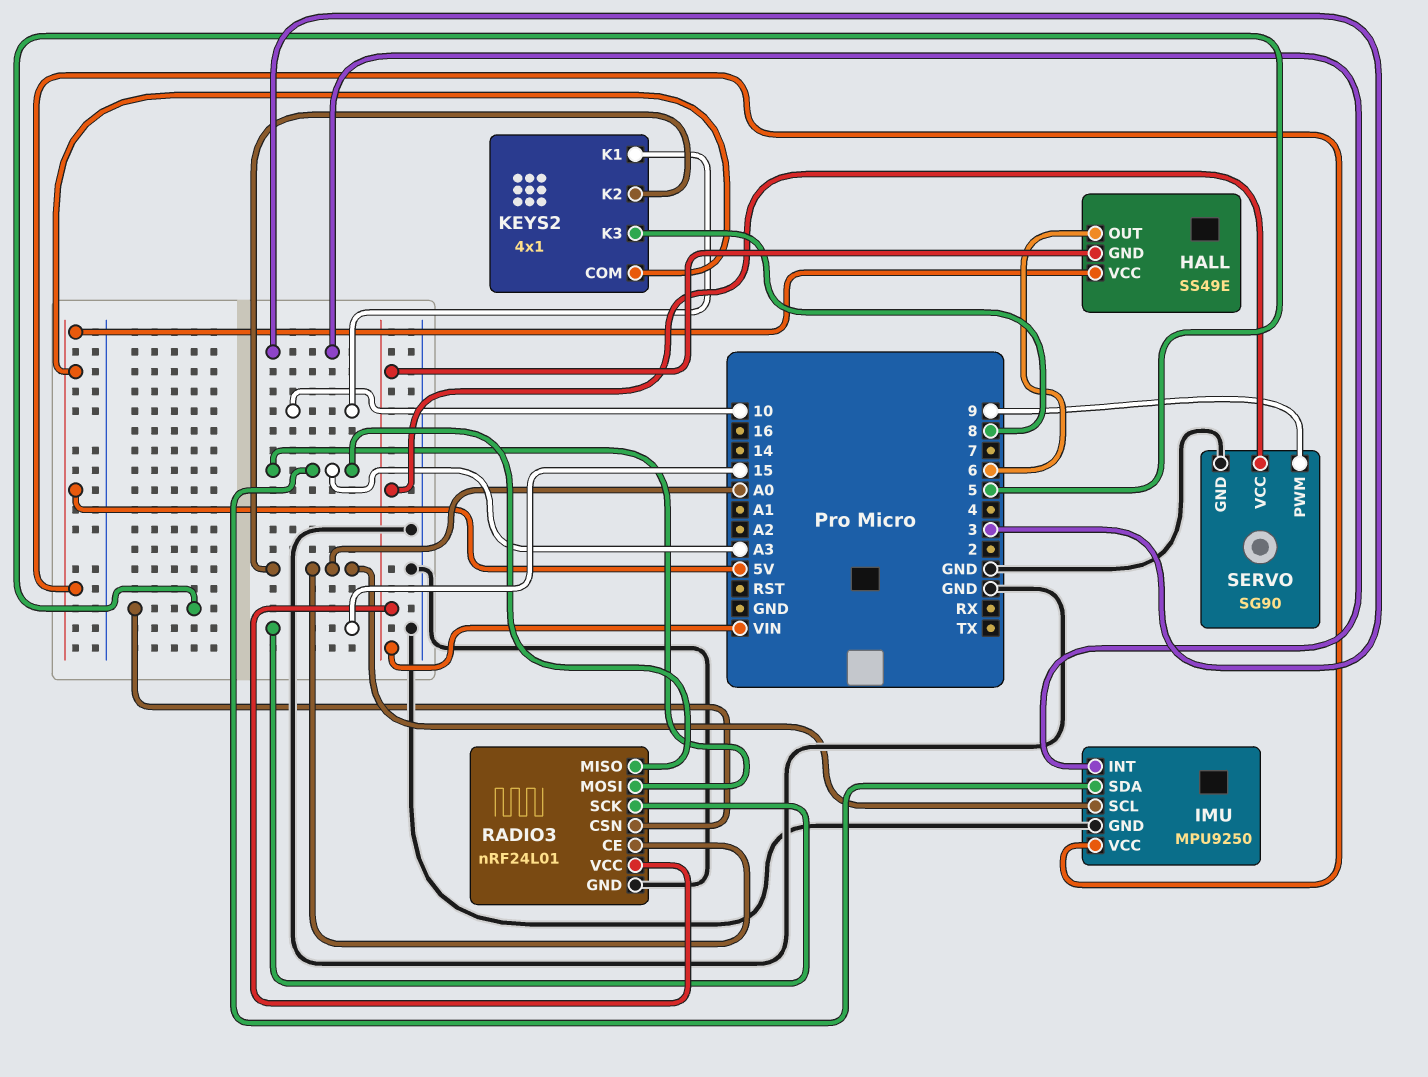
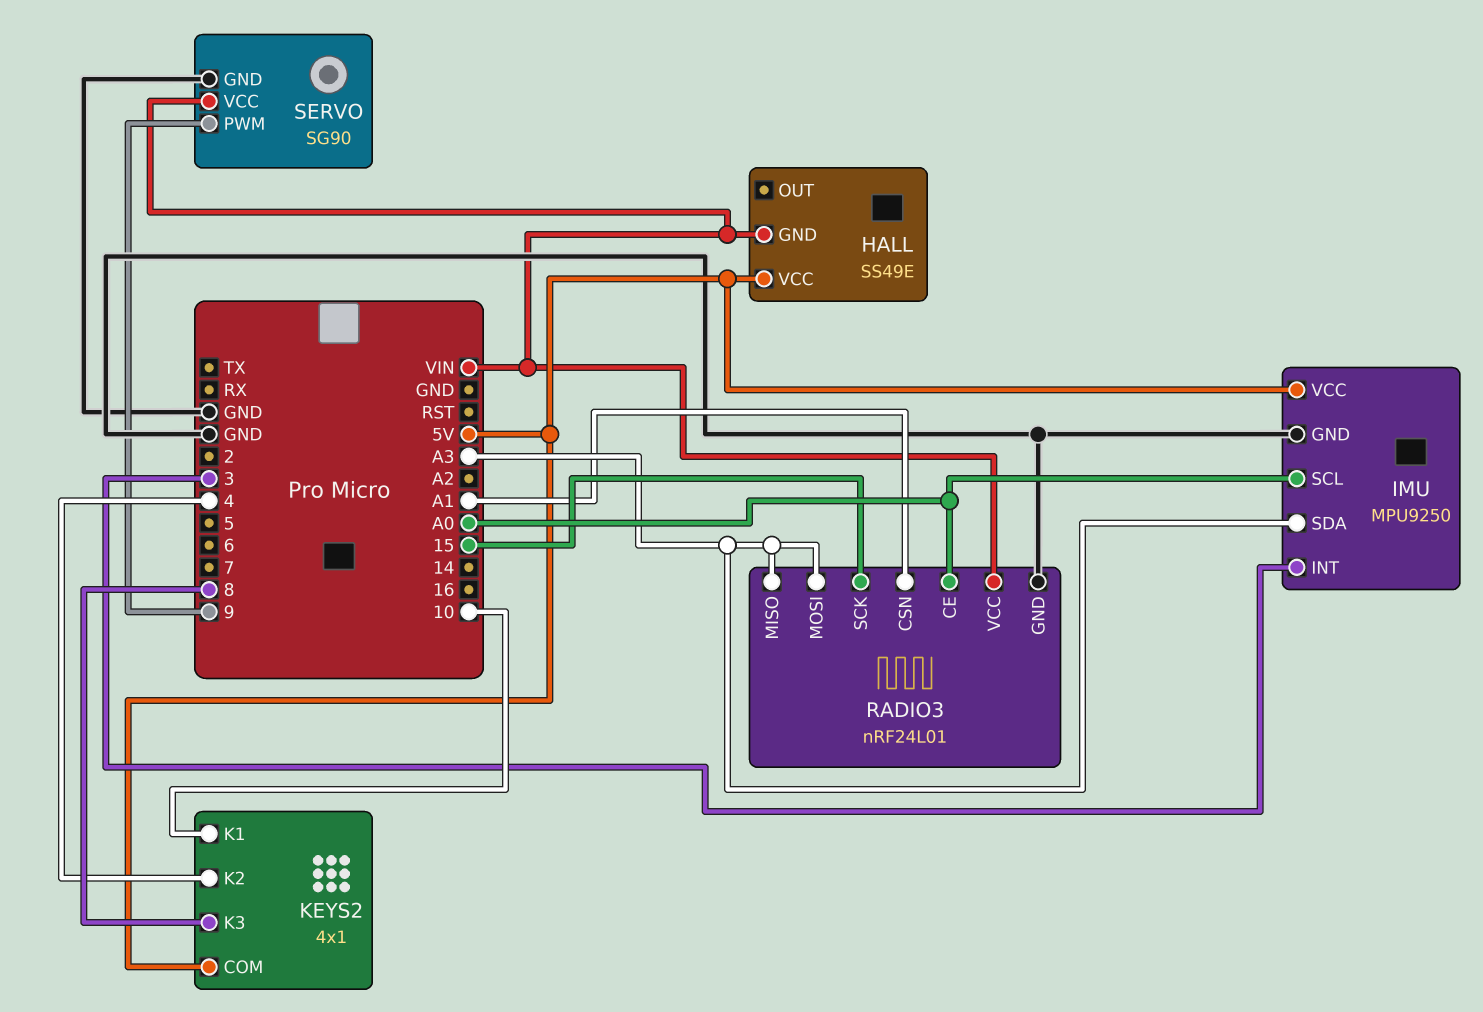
HALL pin OUT: 6 -> none
KEYS2 pin K2: A0 -> 4
RADIO3 pin CSN: 5 -> A1

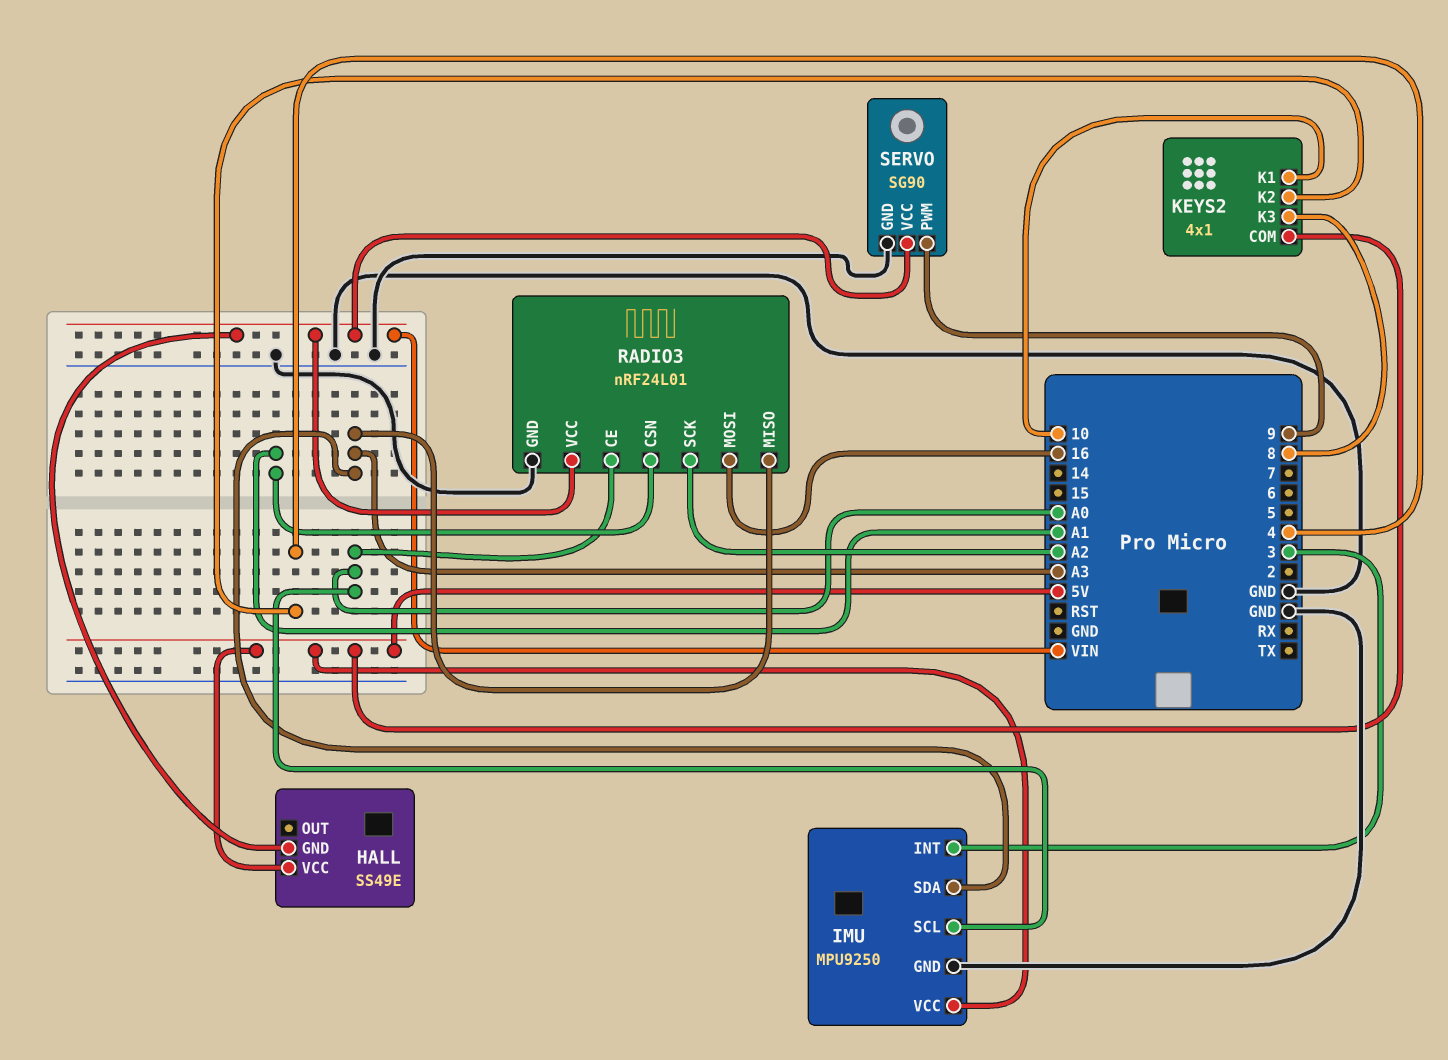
RADIO3 pin MOSI: A3 -> 16
RADIO3 pin SCK: 15 -> A2

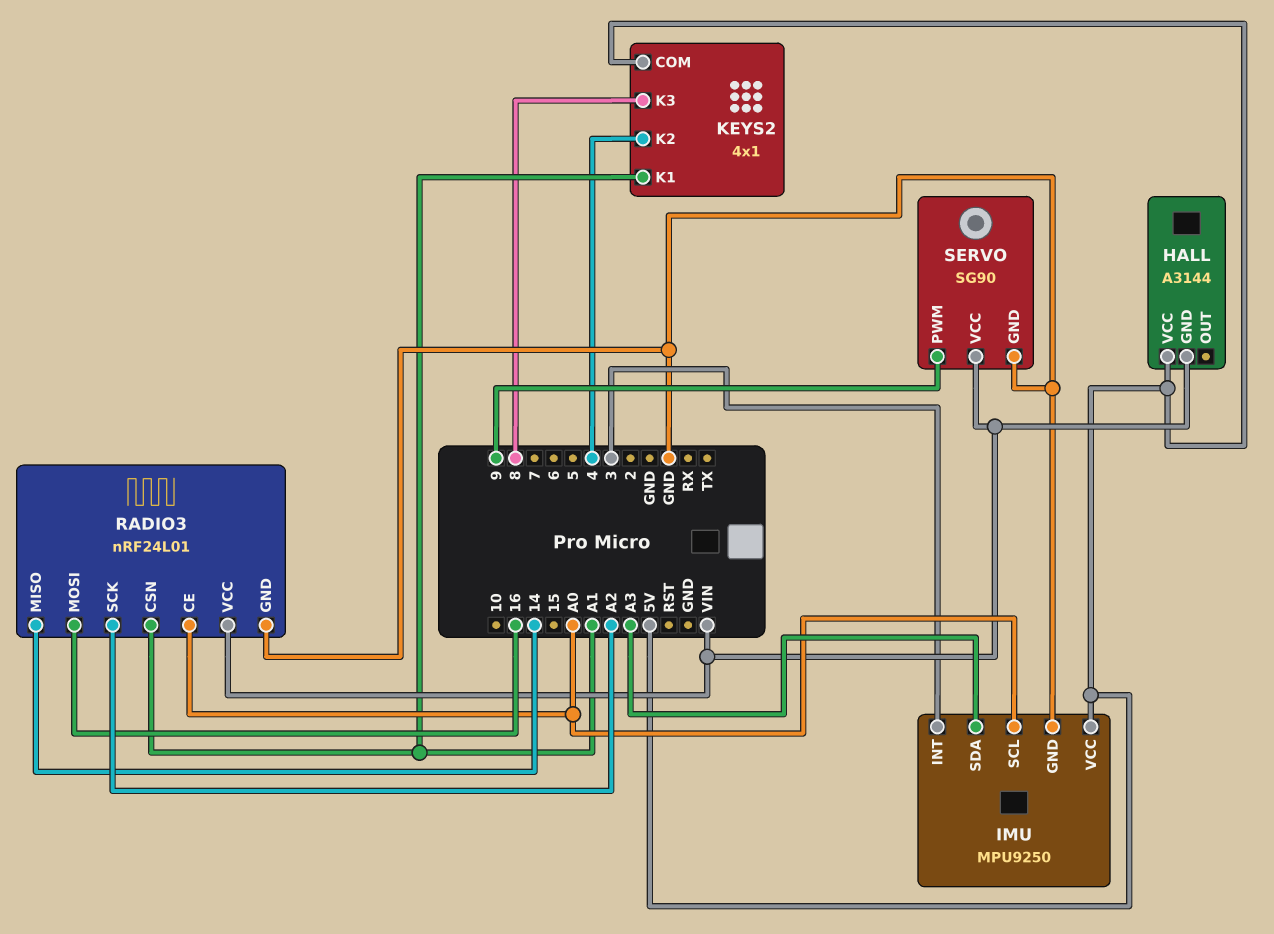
HALL: SS49E -> A3144
KEYS2 pin K1: 10 -> A1
RADIO3 pin MISO: A3 -> 14

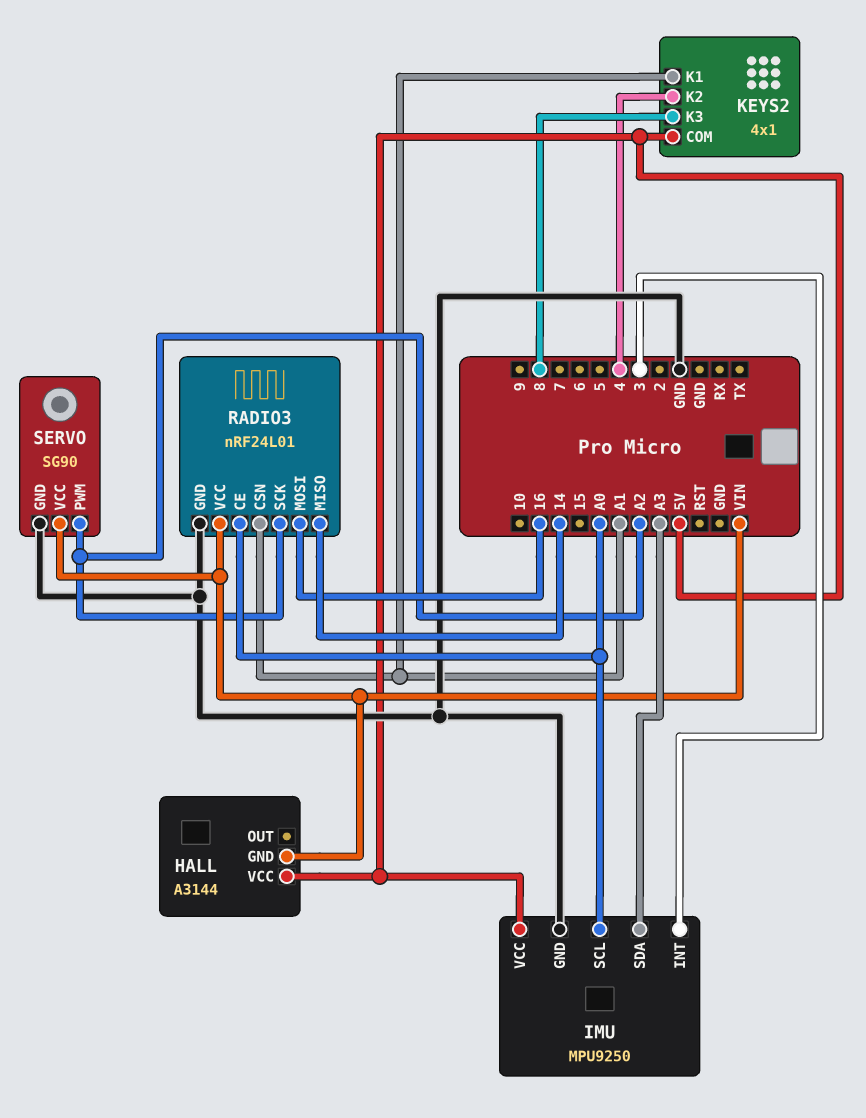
SERVO pin PWM: 9 -> A2

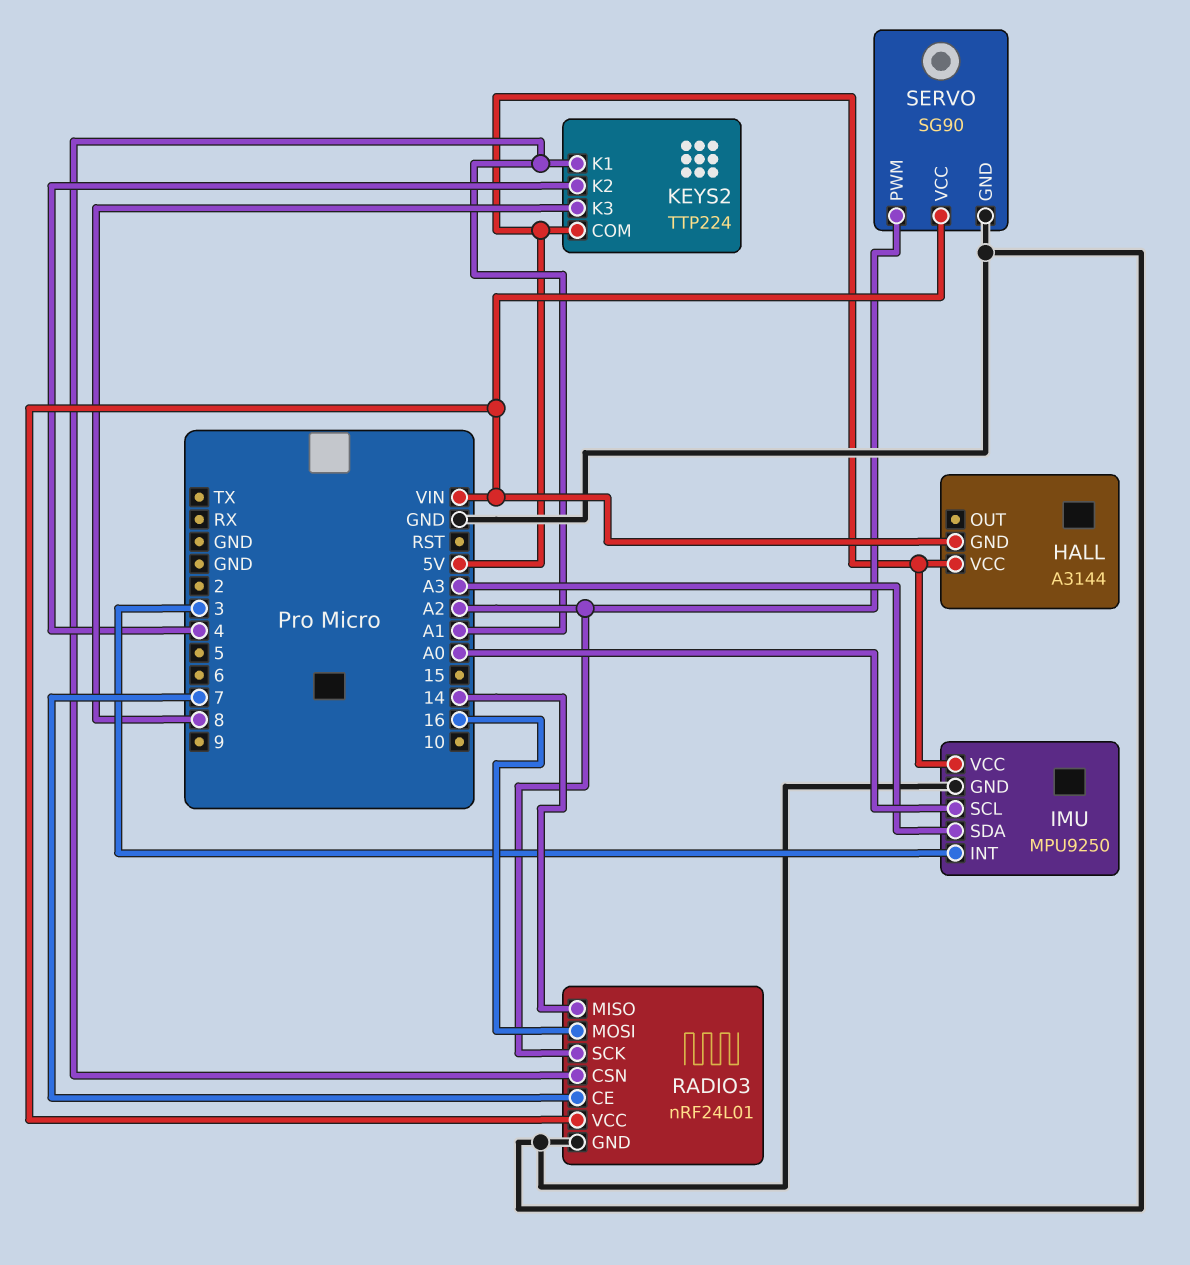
KEYS2: 4x1 -> TTP224
RADIO3 pin CE: A0 -> 7

